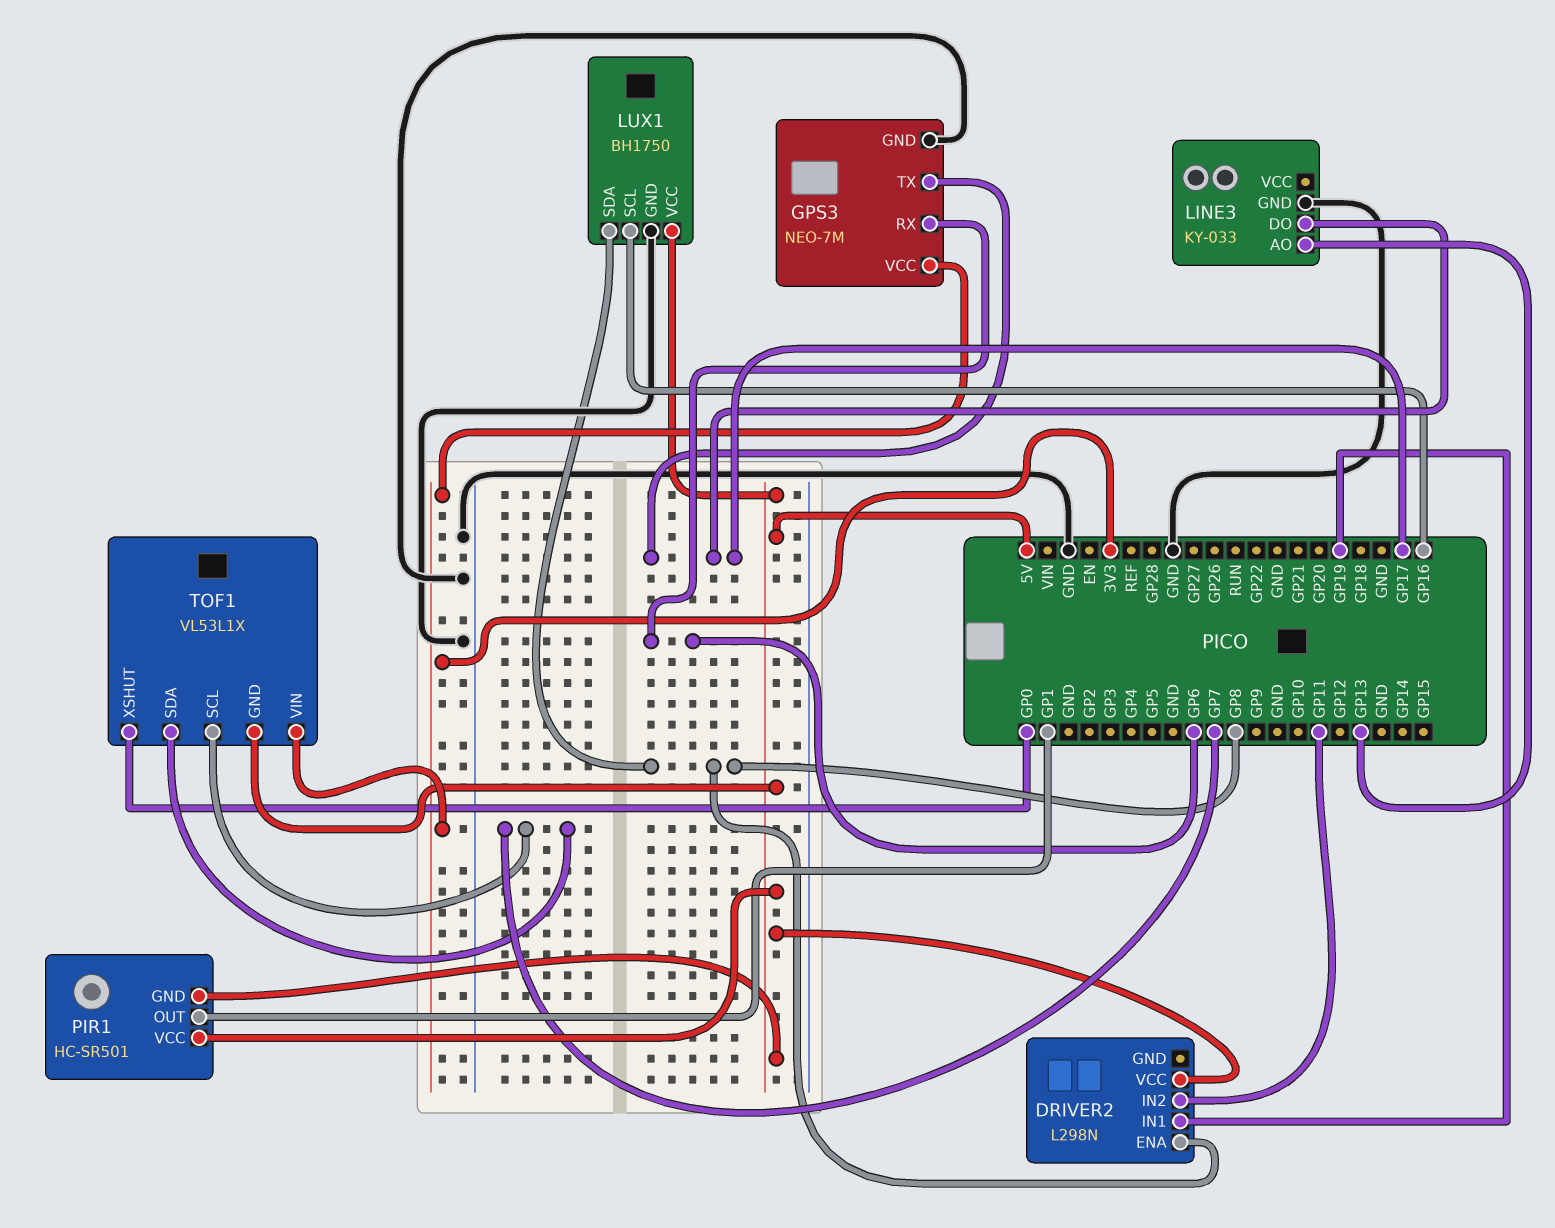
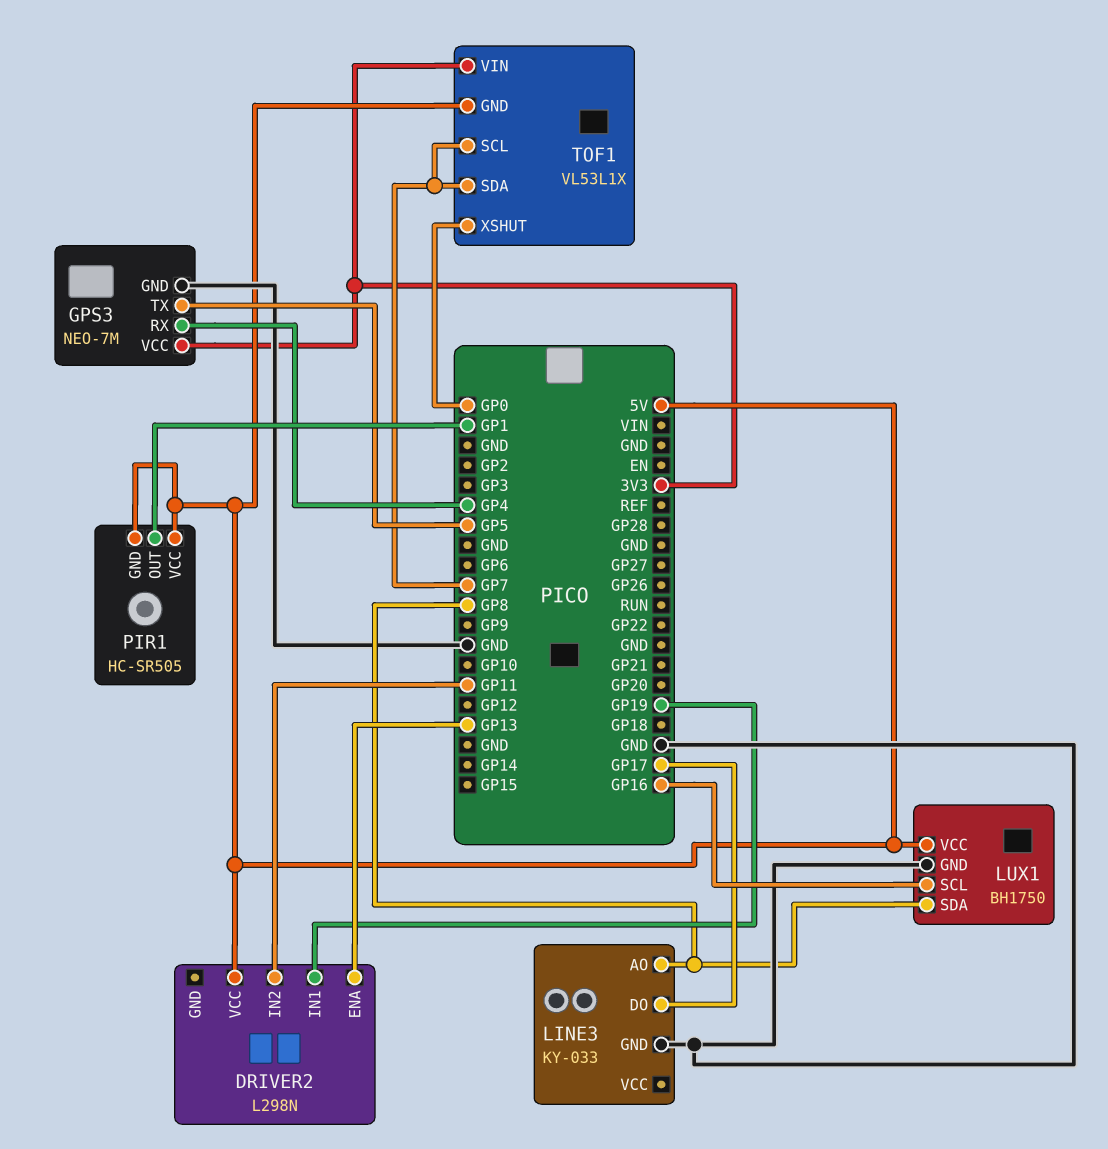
DRIVER2 pin ENA: GP8 -> GP13
GPS3 pin RX: GP6 -> GP4
GPS3 pin TX: GP17 -> GP5
LINE3 pin AO: GP13 -> GP8
PIR1: HC-SR501 -> HC-SR505

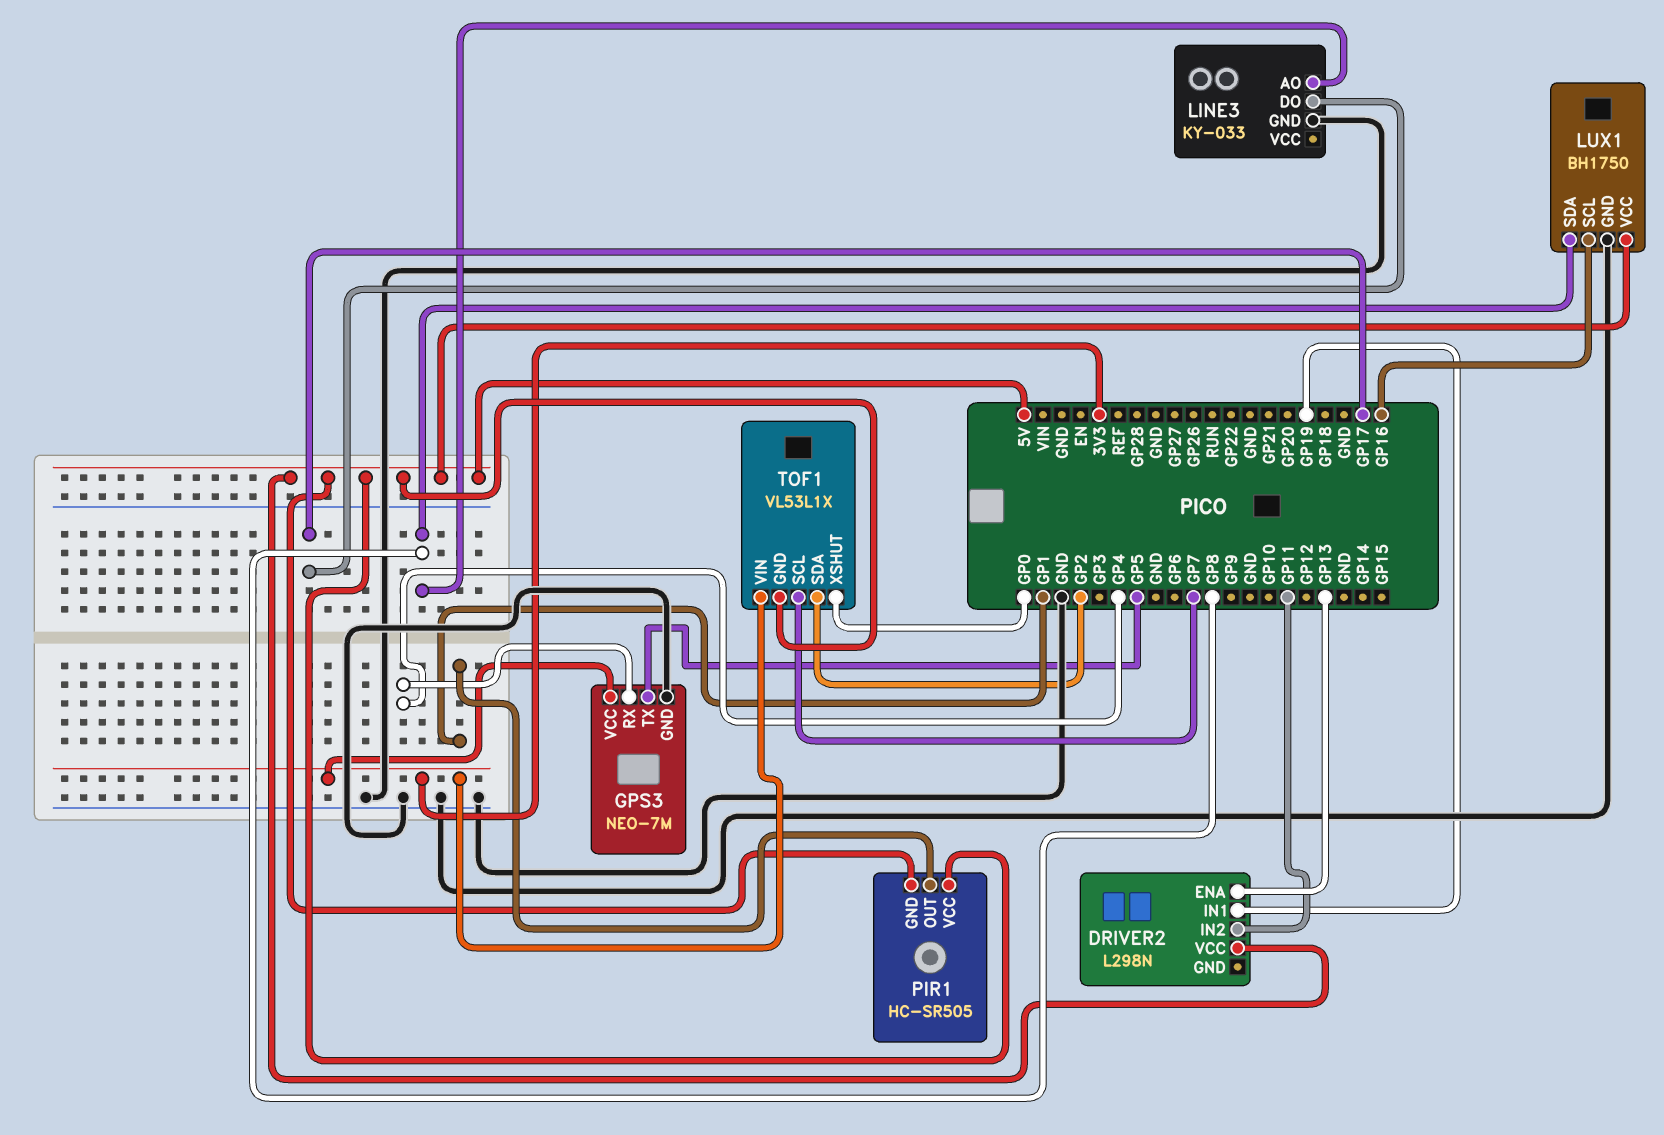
TOF1 pin SDA: GP7 -> GP2

